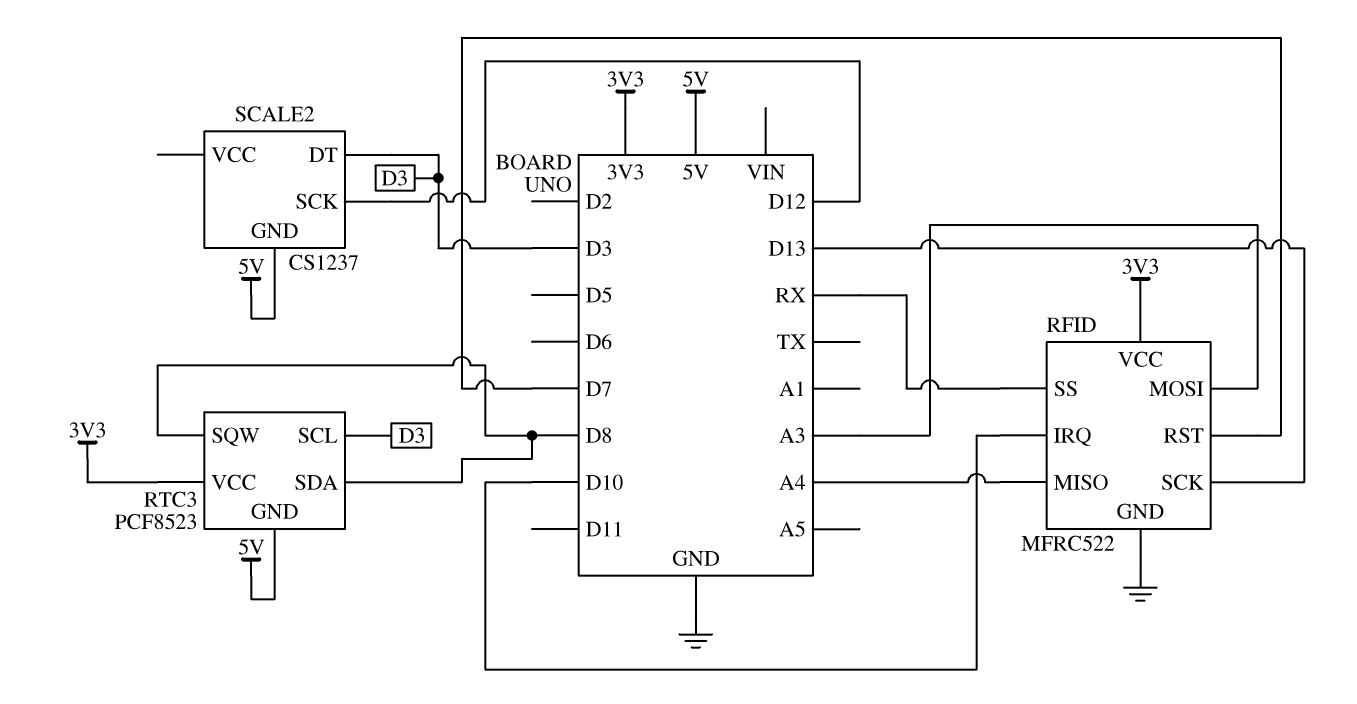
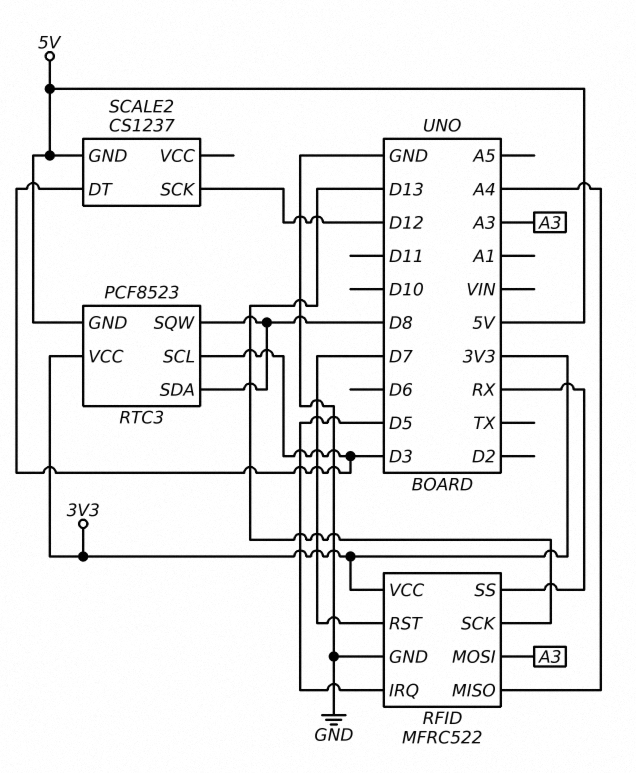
RFID pin IRQ: D10 -> D5

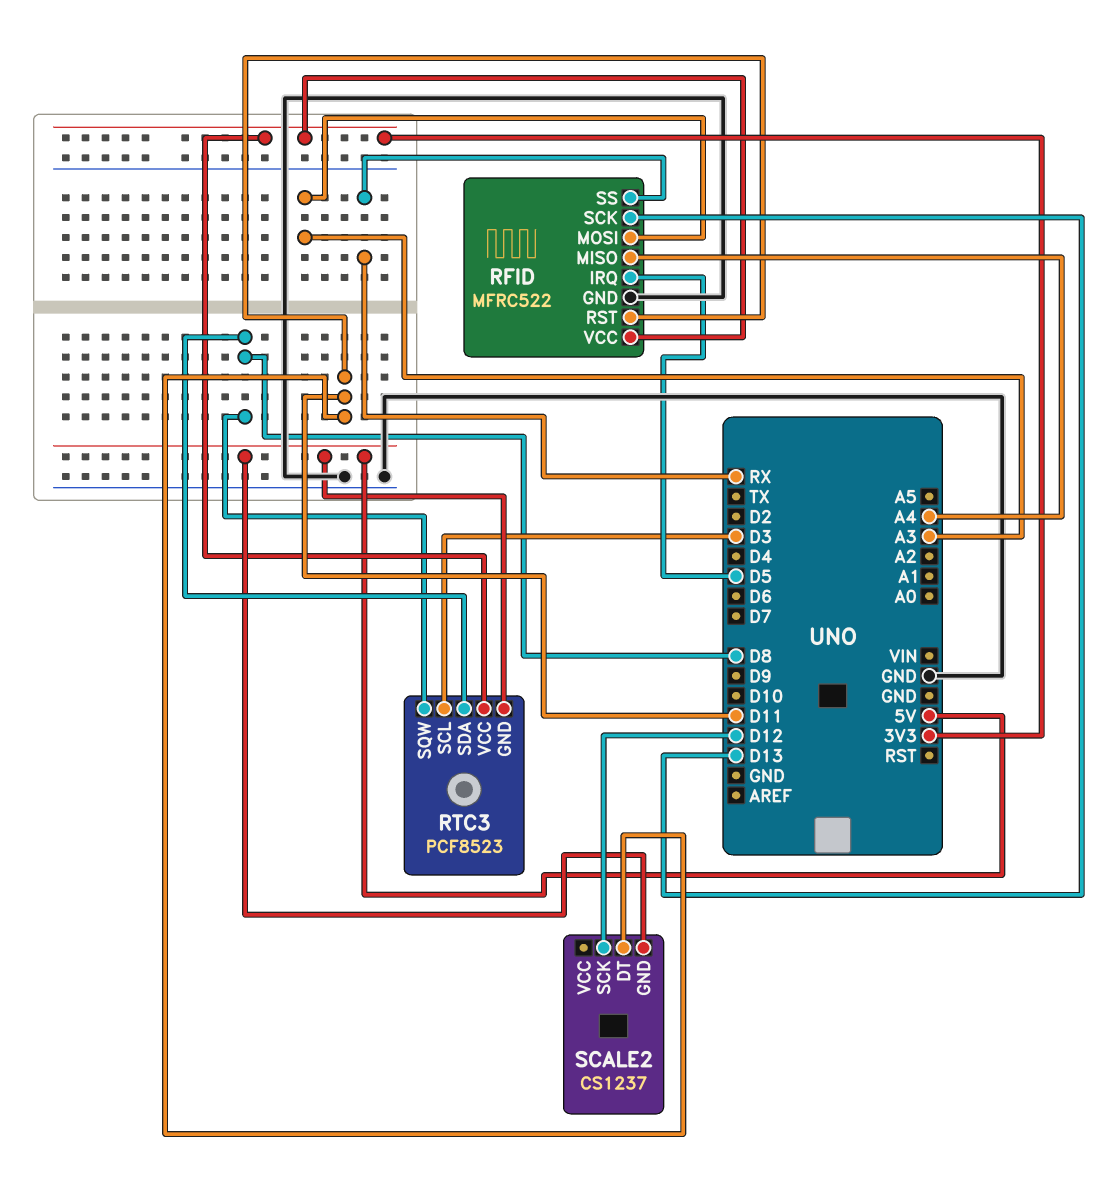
RFID pin RST: D7 -> D11
SCALE2 pin DT: D3 -> D11

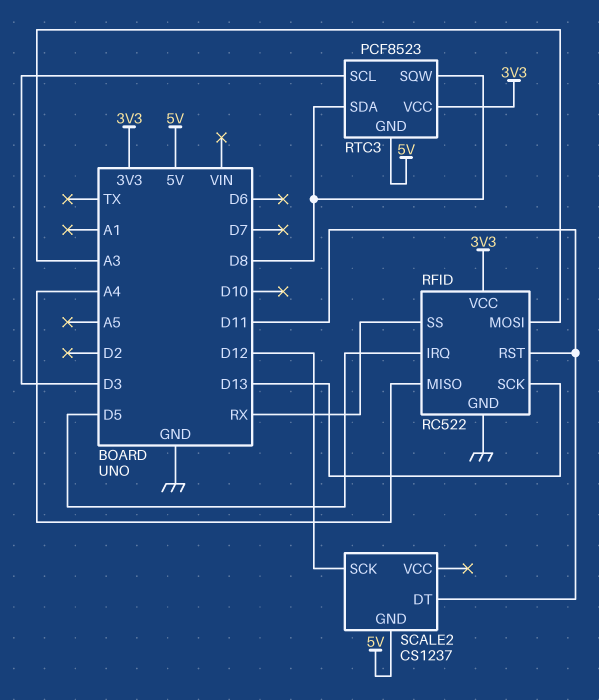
RFID: MFRC522 -> RC522

